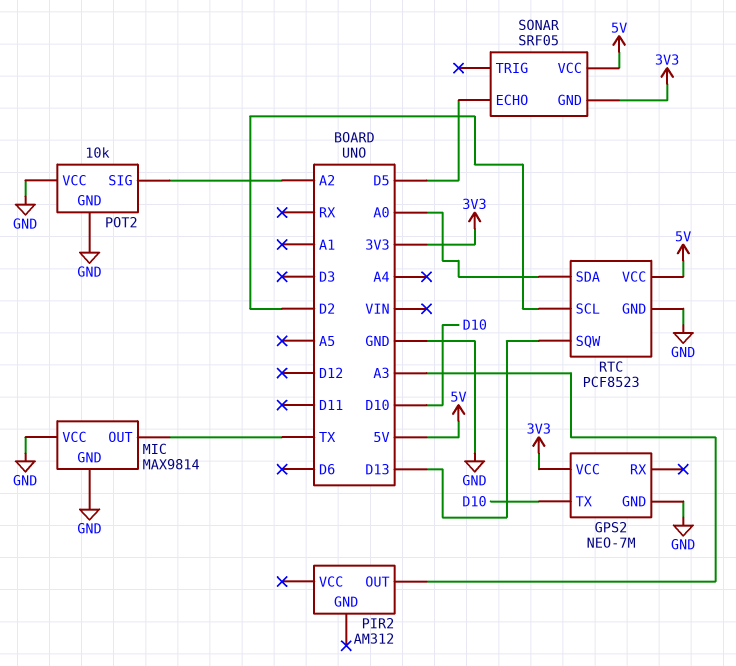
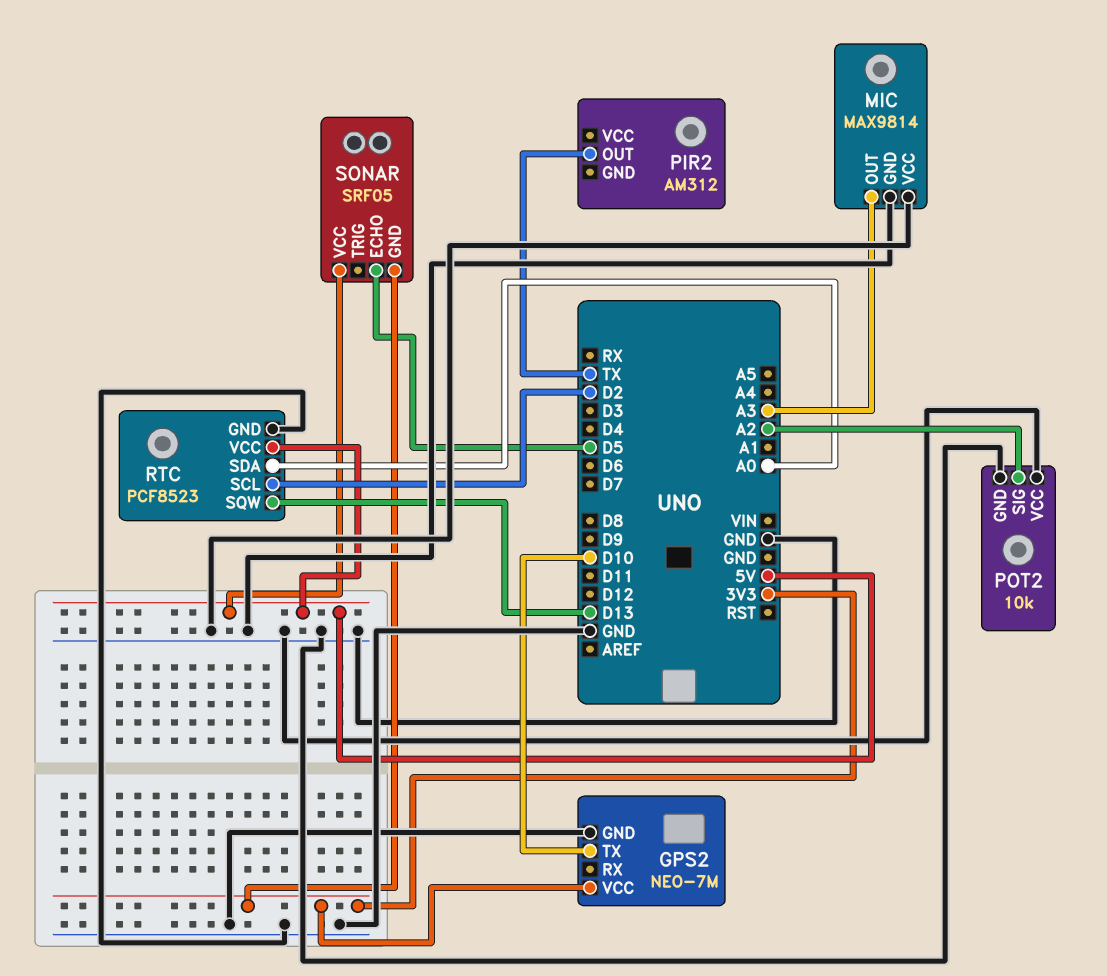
MIC pin OUT: TX -> A3
PIR2 pin OUT: A3 -> TX

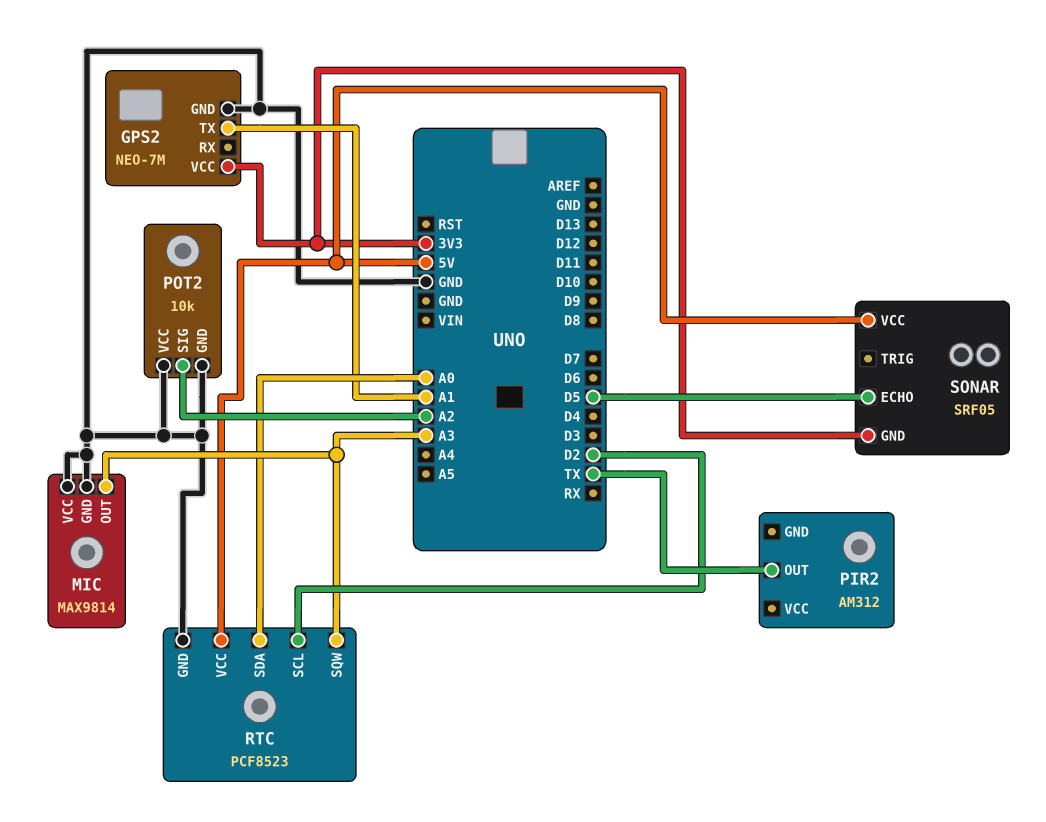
GPS2 pin TX: D10 -> A1
RTC pin SQW: D13 -> A3

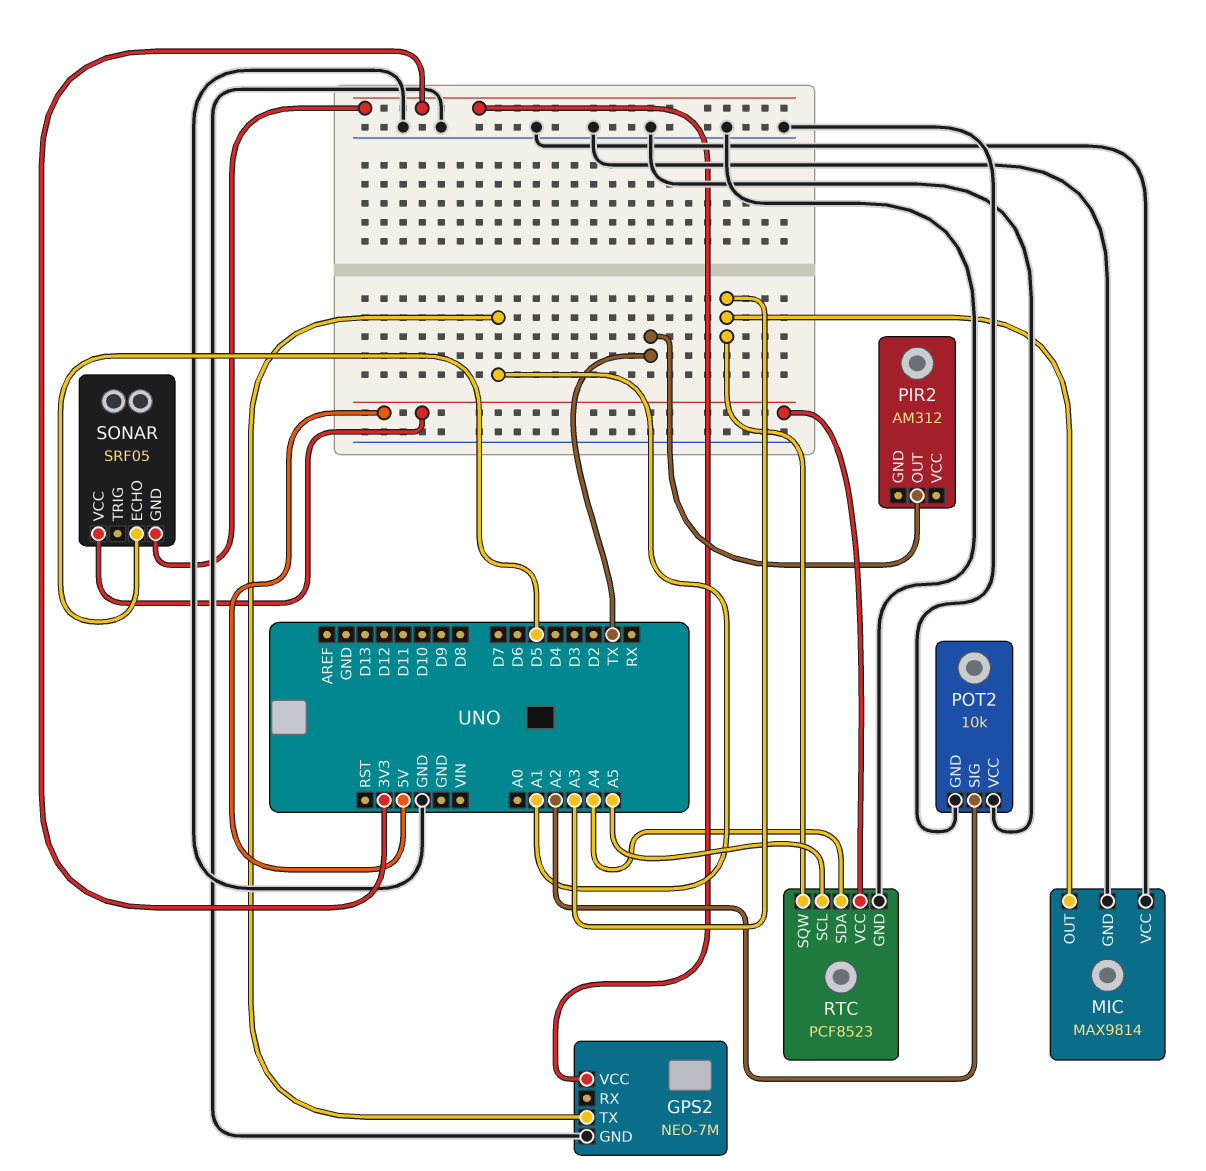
RTC pin SCL: D2 -> A5
RTC pin SDA: A0 -> A4

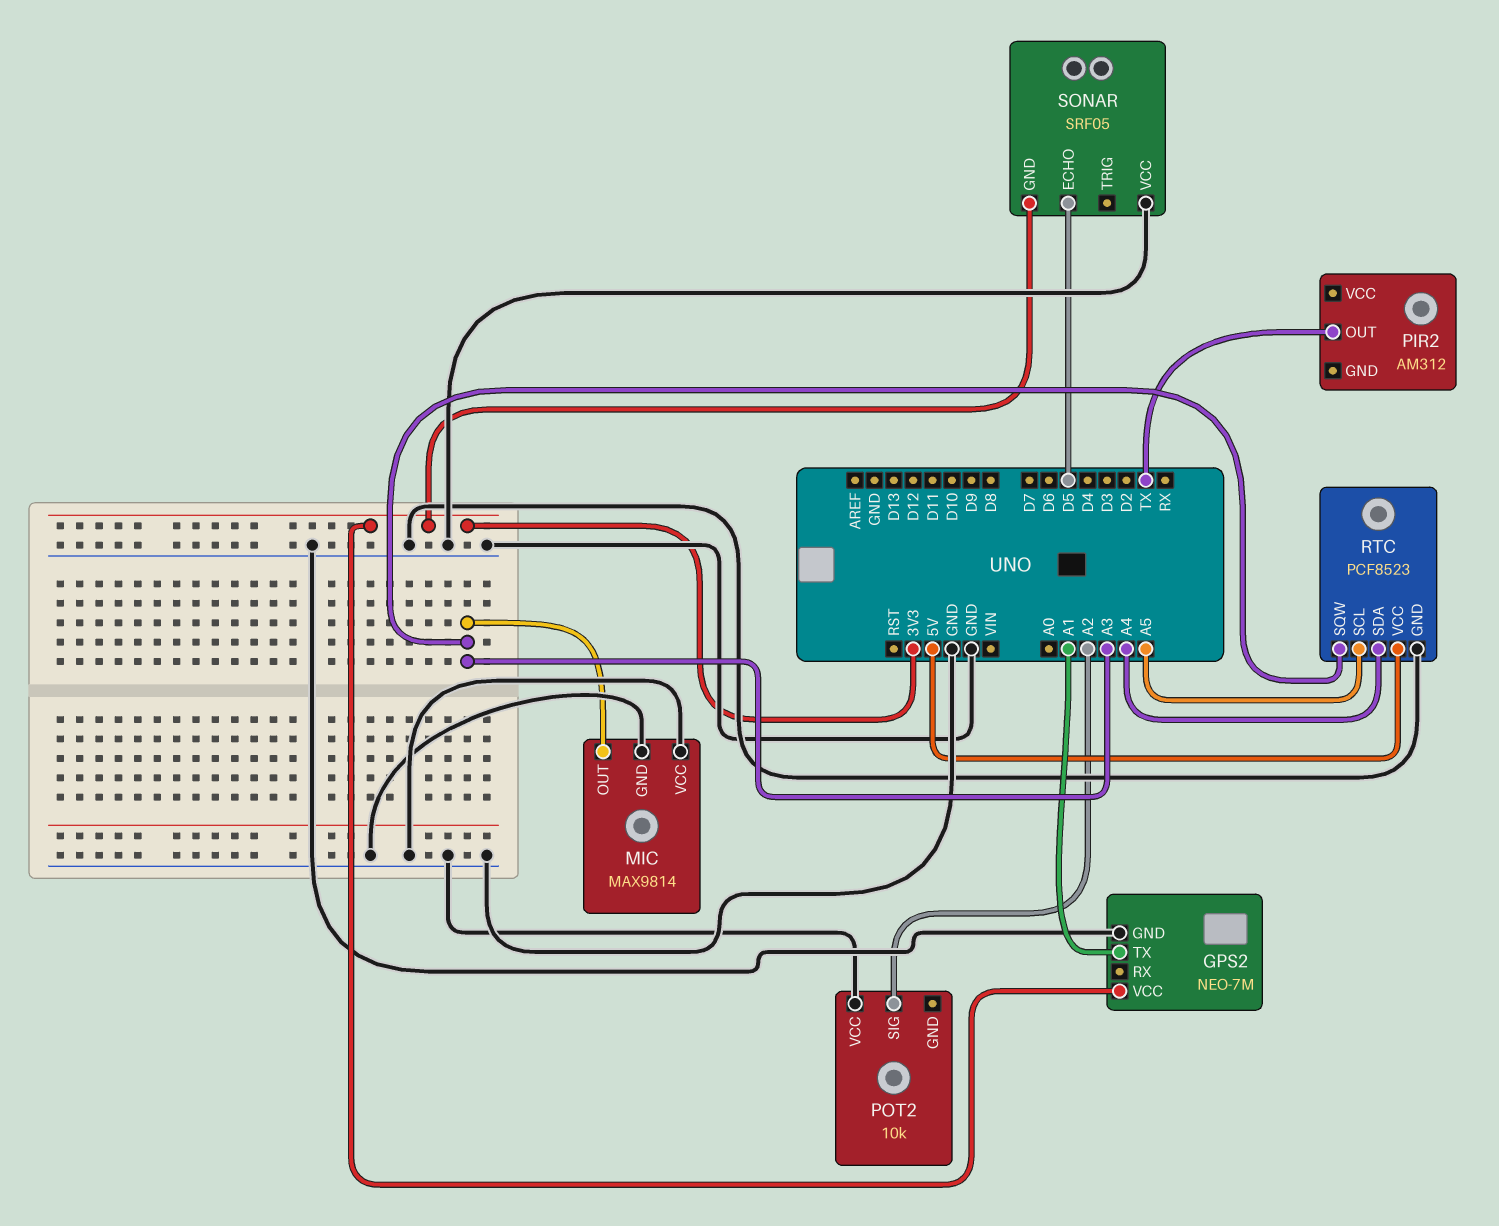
POT2 pin GND: GND -> none
SONAR pin VCC: 5V -> GND

